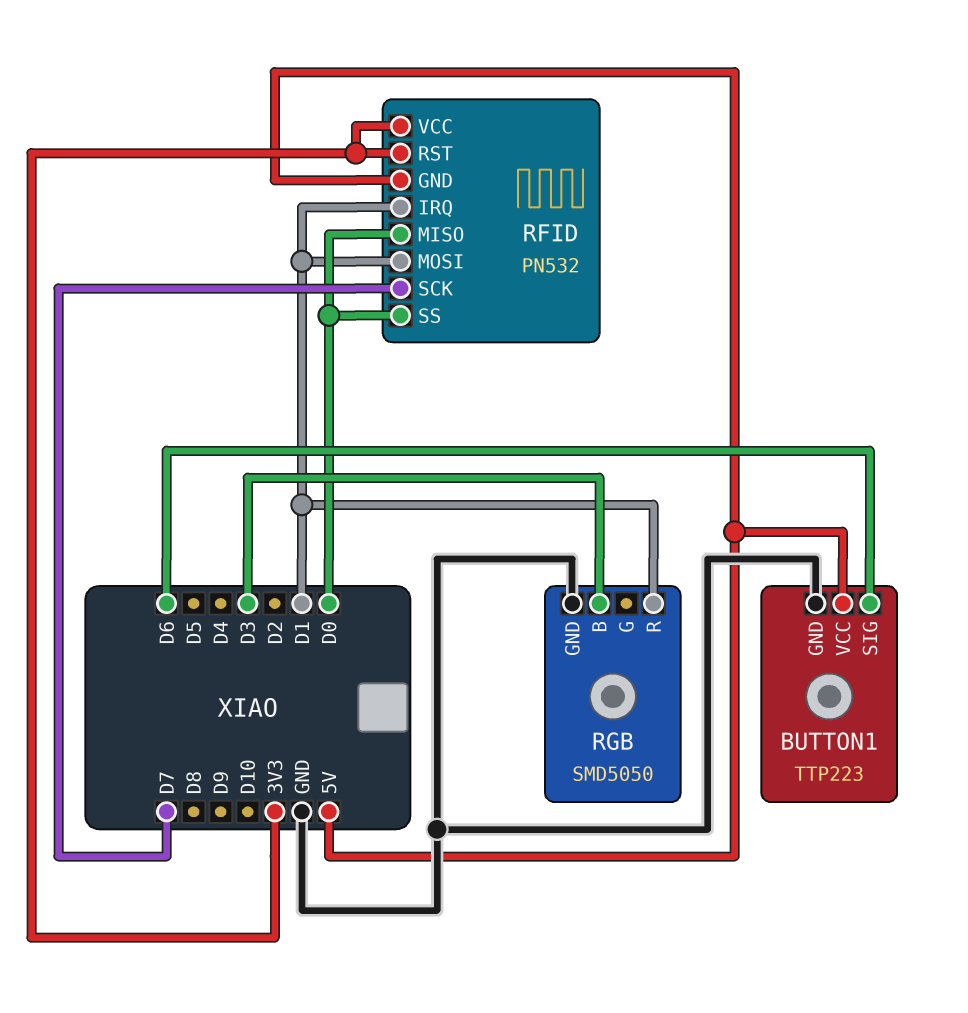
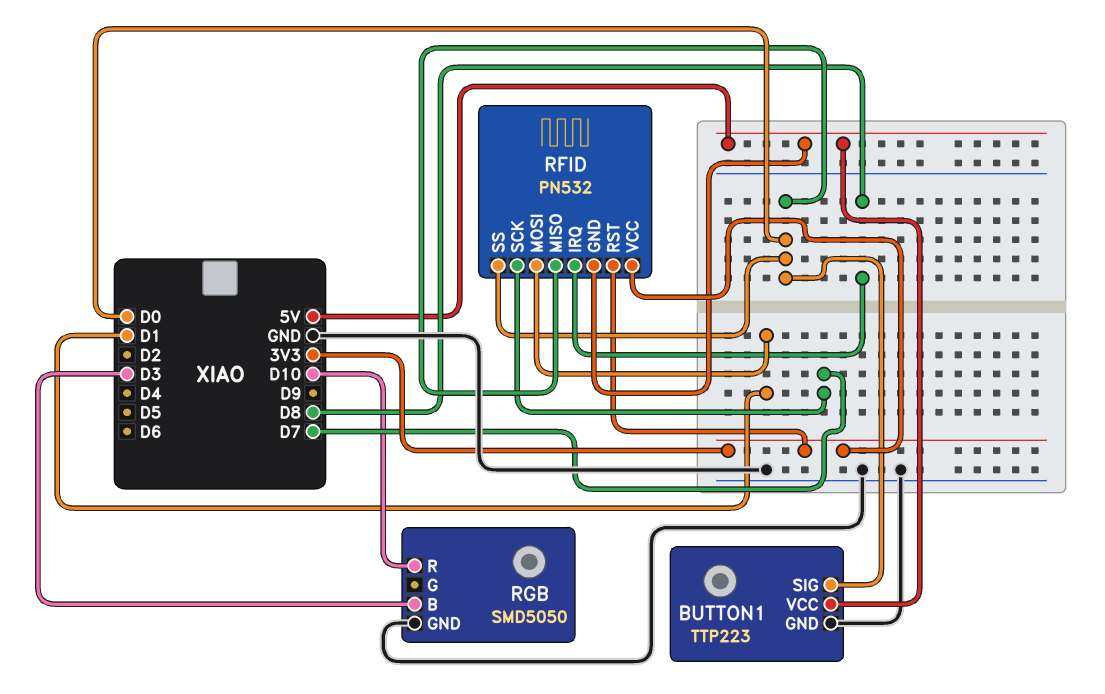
BUTTON1 pin SIG: D6 -> D0
RFID pin IRQ: D1 -> D8
RGB pin R: D1 -> D10

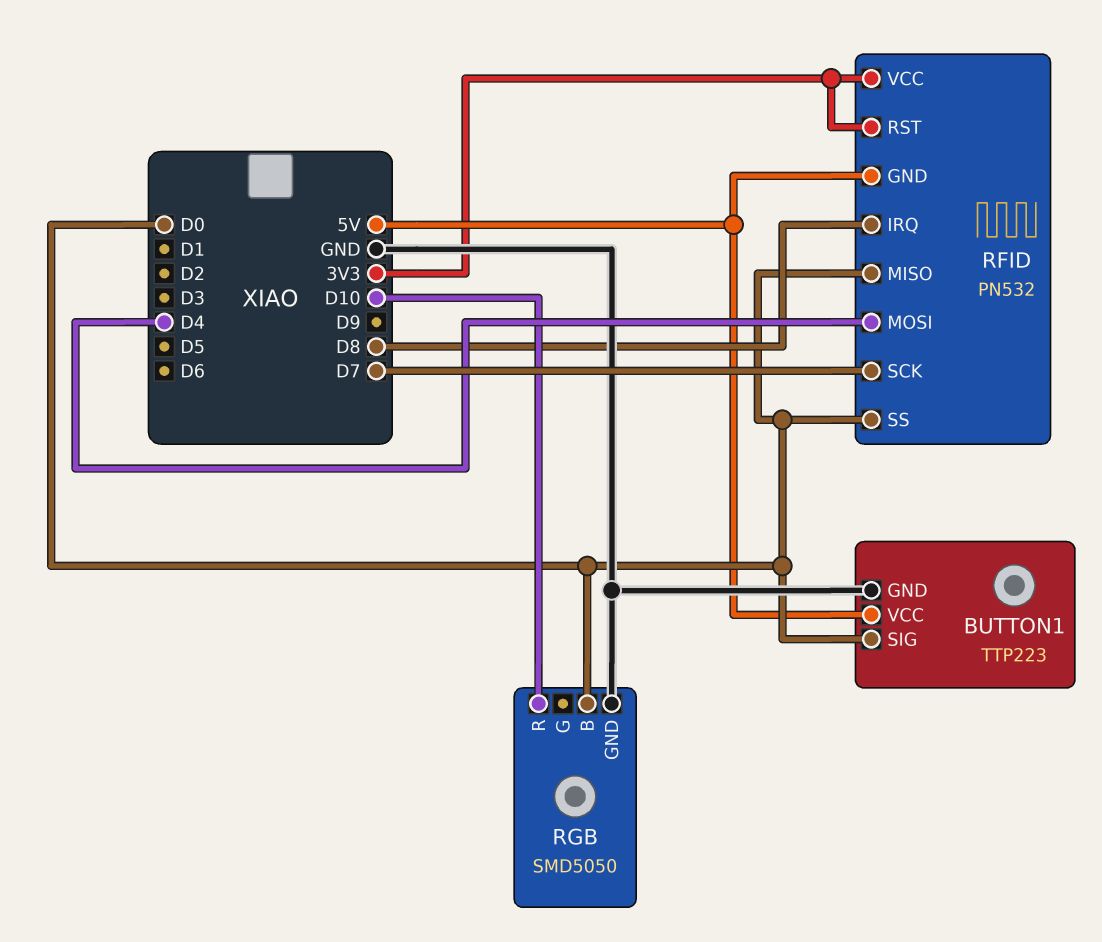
RFID pin MOSI: D1 -> D4
RGB pin B: D3 -> D0

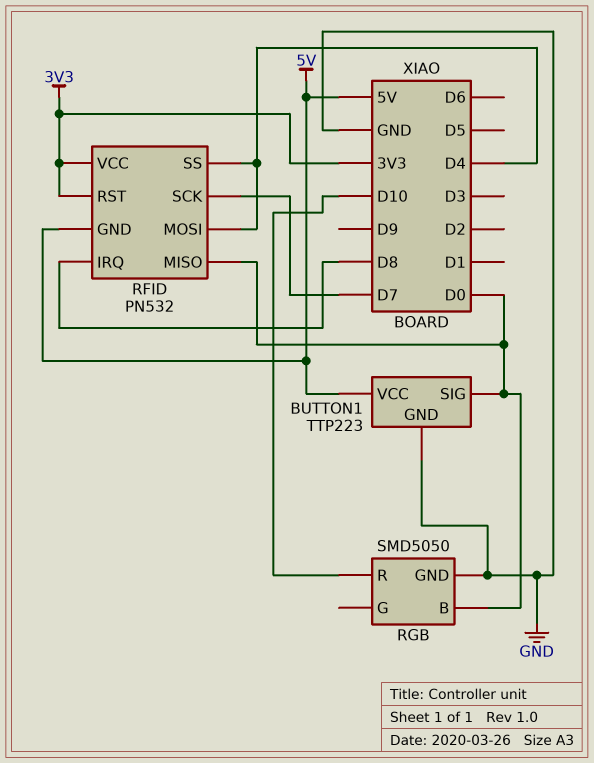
RFID pin SS: D0 -> D4

